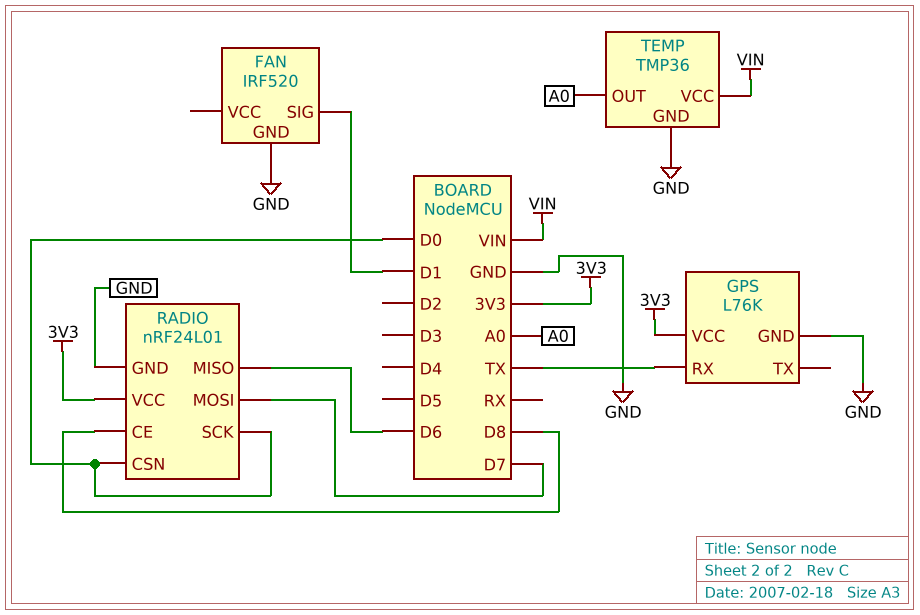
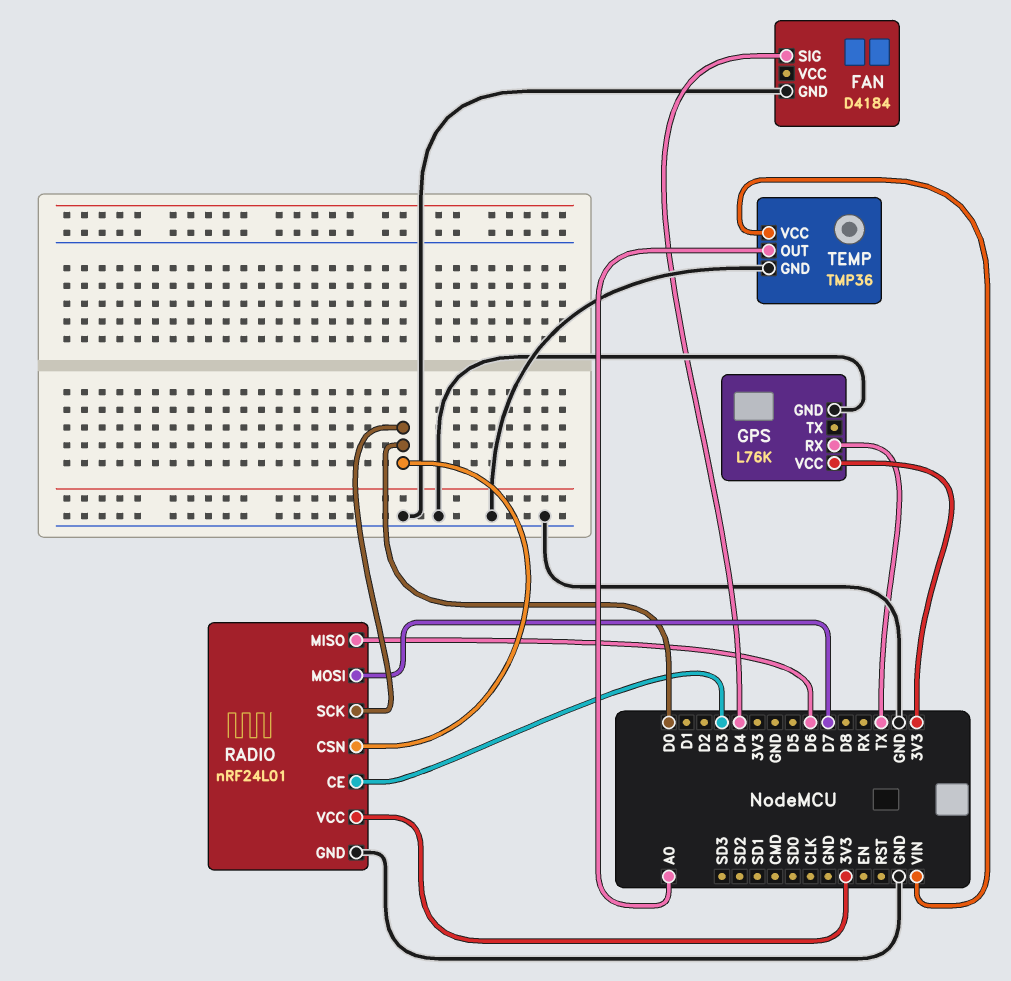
FAN: IRF520 -> D4184
FAN pin SIG: D1 -> D4
RADIO pin CE: D8 -> D3

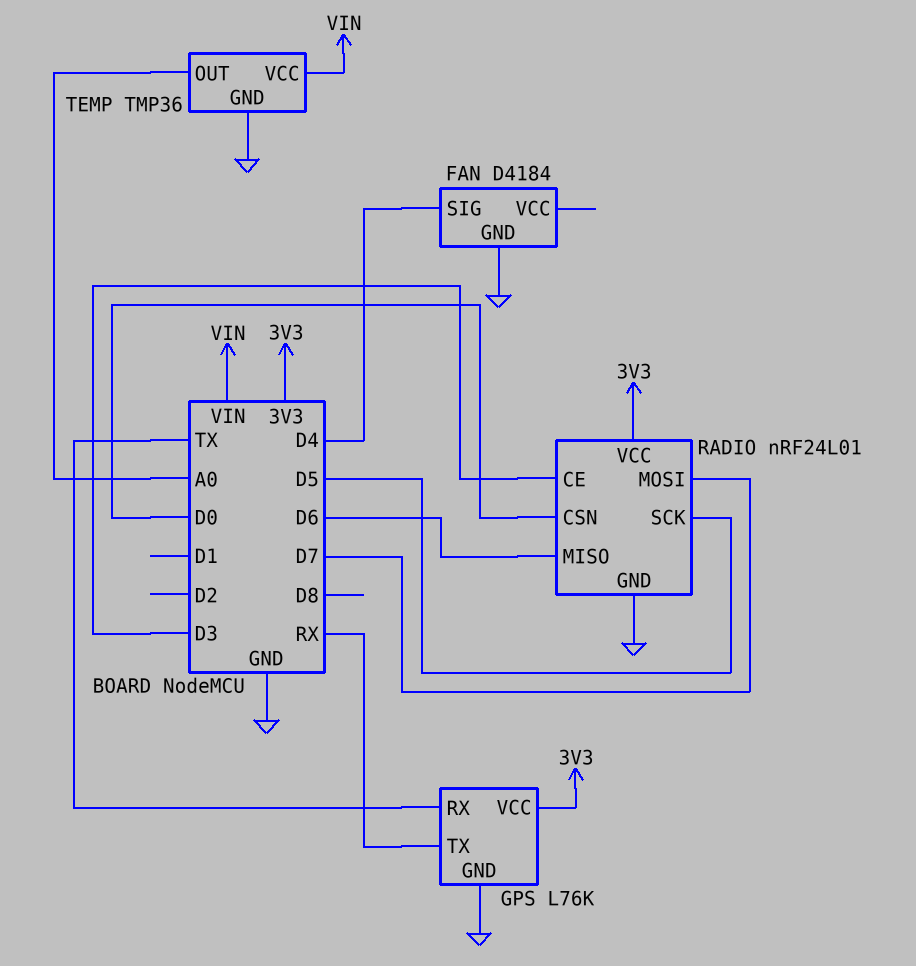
GPS pin TX: none -> RX
RADIO pin SCK: D0 -> D5

